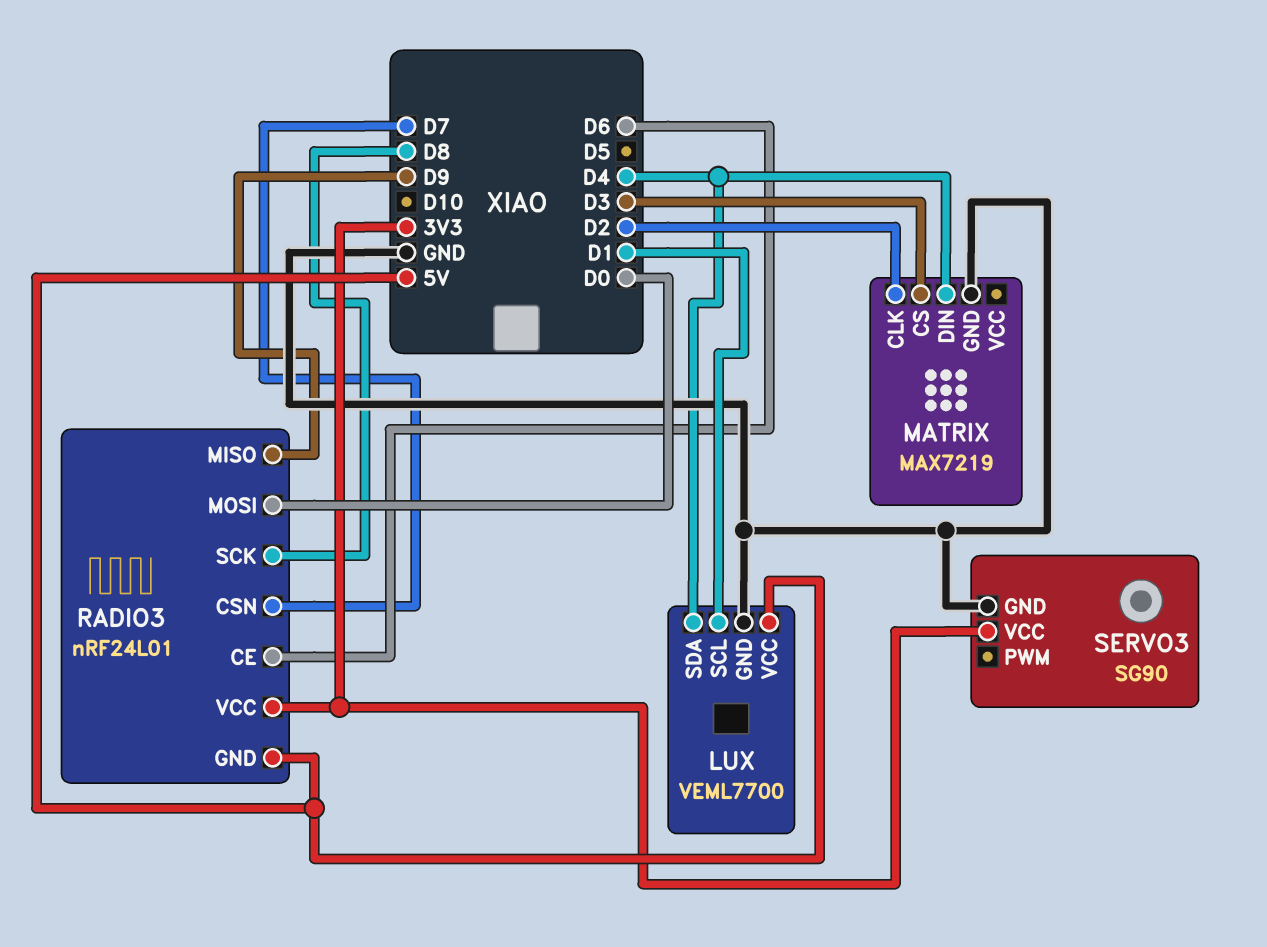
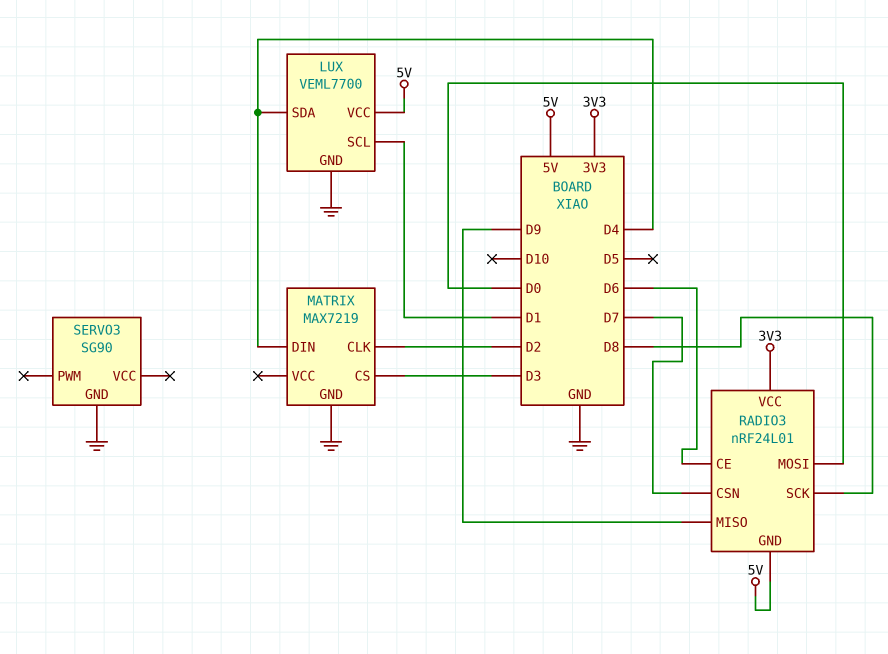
SERVO3 pin VCC: 3V3 -> none

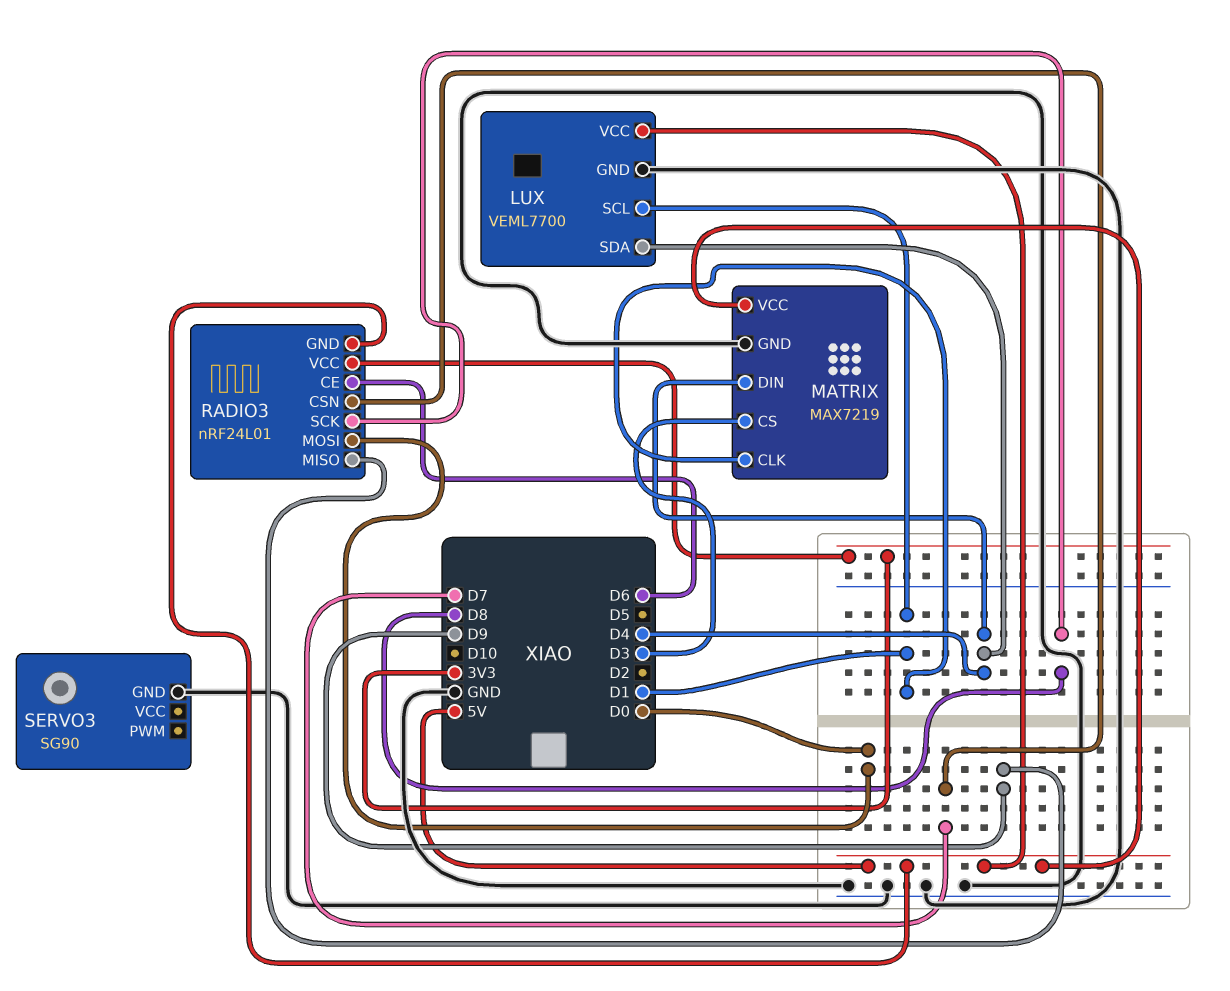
MATRIX pin CLK: D2 -> D1
MATRIX pin VCC: none -> 5V

